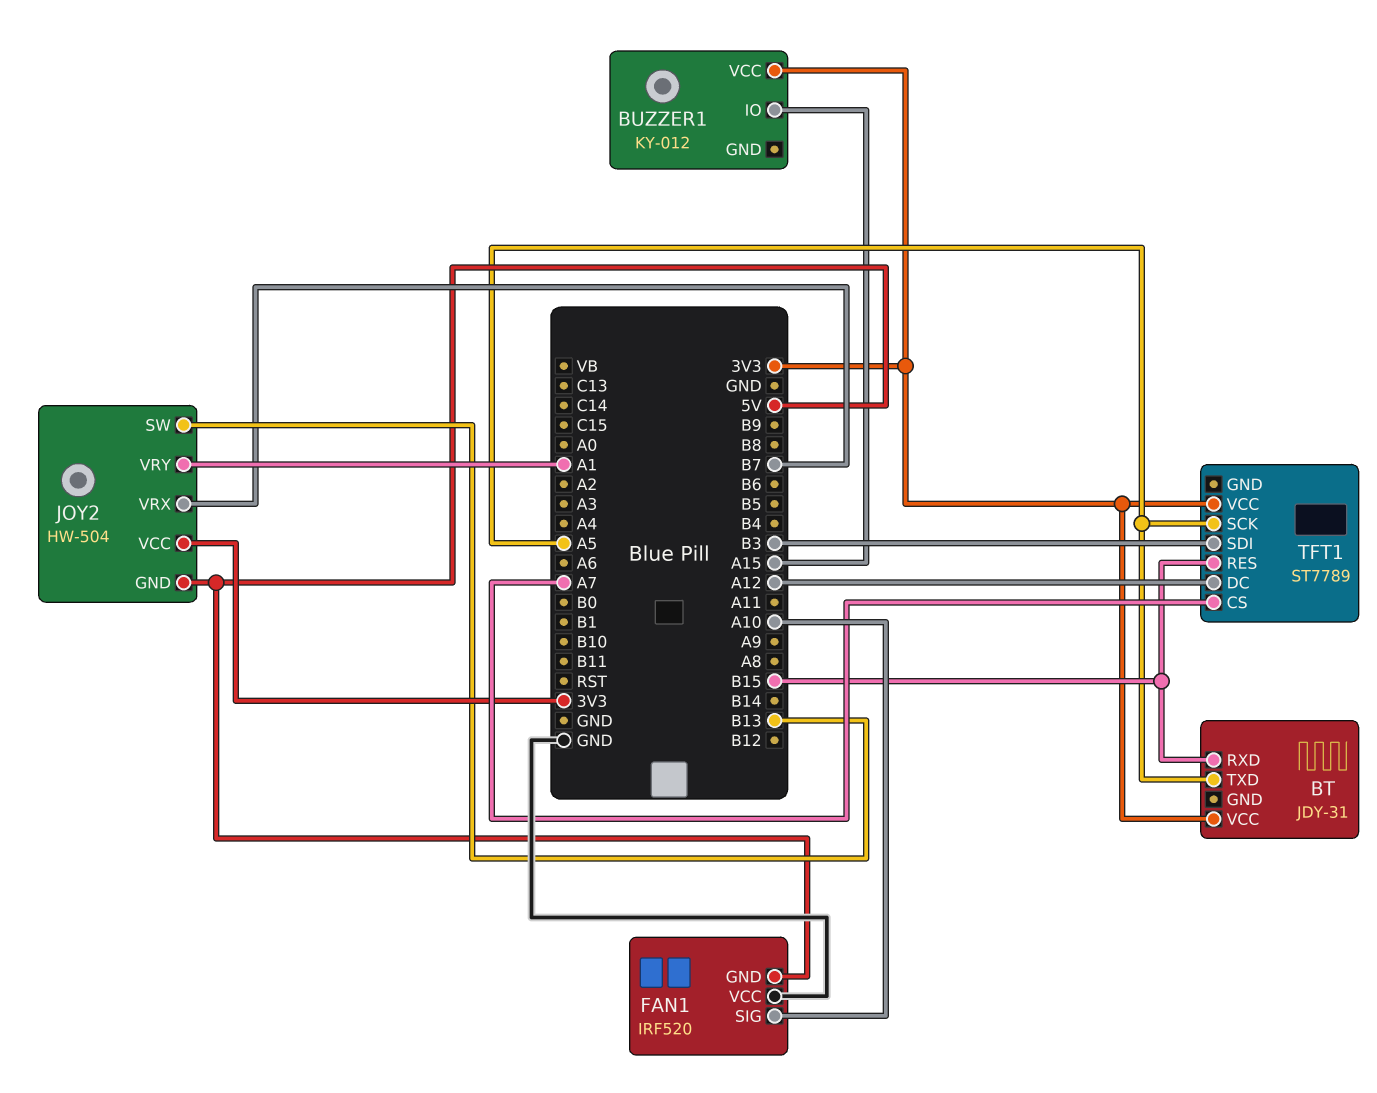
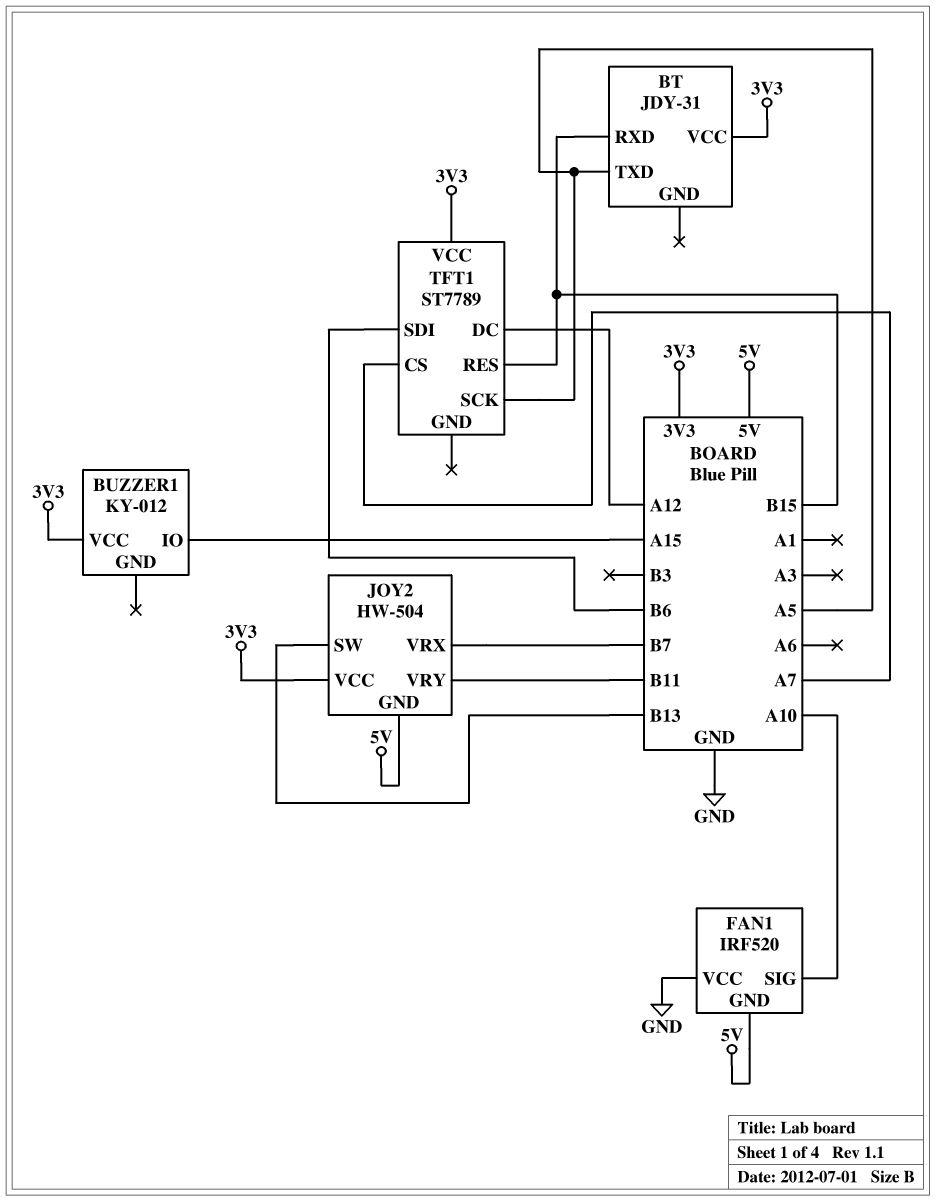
JOY2 pin VRY: A1 -> B11
TFT1 pin SDI: B3 -> B6

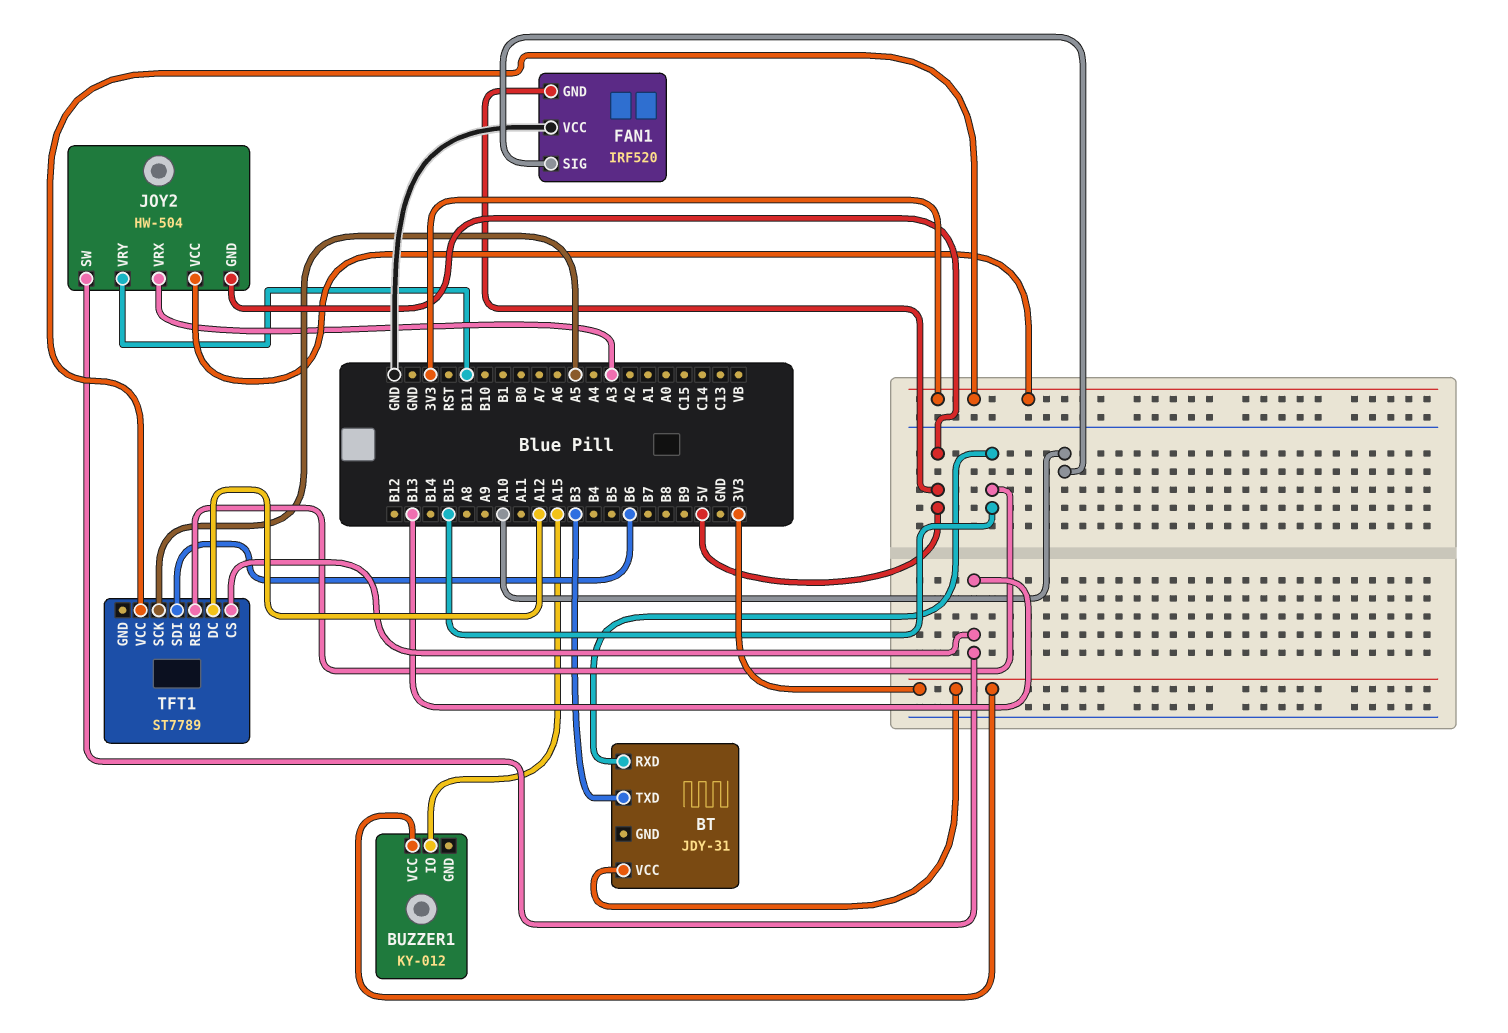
BT pin TXD: A5 -> B3
JOY2 pin VRX: B7 -> A3
TFT1 pin CS: A7 -> B13

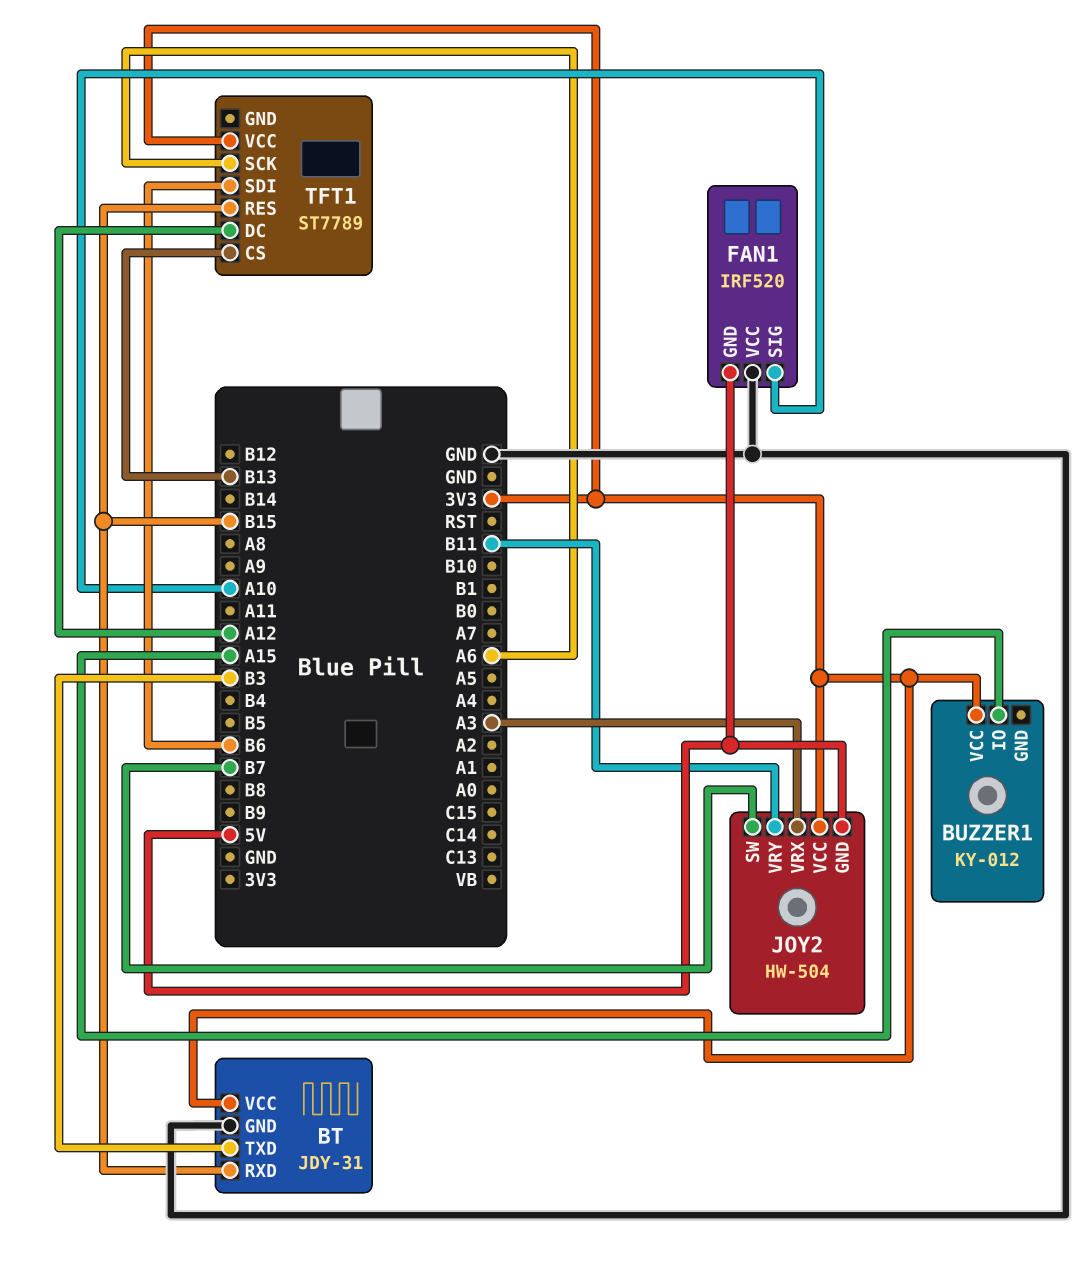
BT pin GND: none -> GND
JOY2 pin SW: B13 -> B7
TFT1 pin SCK: A5 -> A6

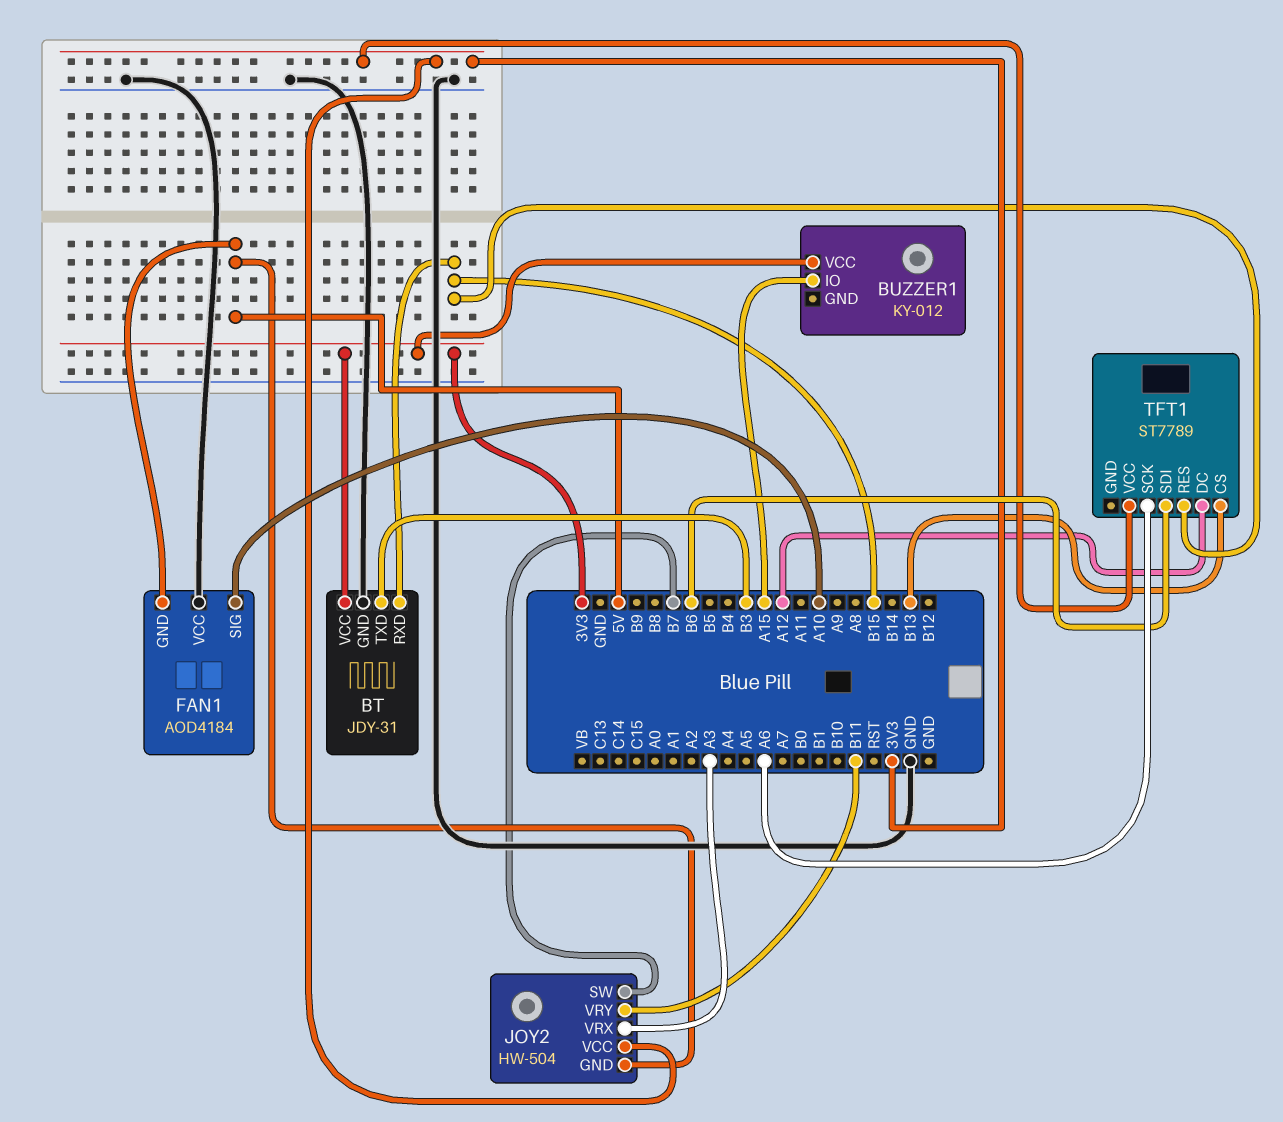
FAN1: IRF520 -> AOD4184

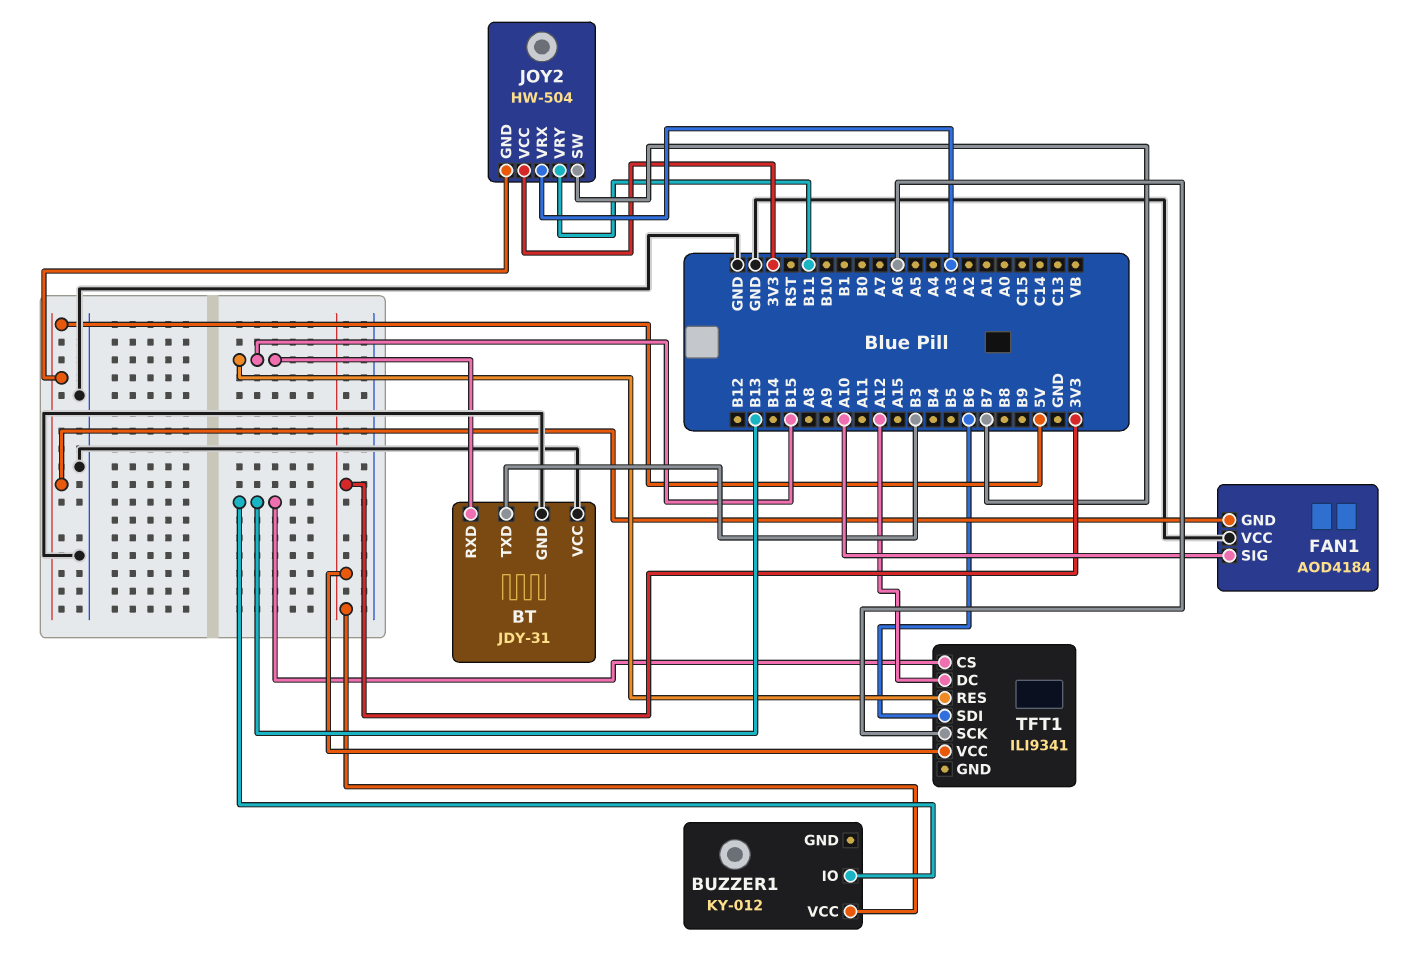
BT pin VCC: 3V3 -> GND
BUZZER1 pin IO: A15 -> B13
TFT1: ST7789 -> ILI9341

